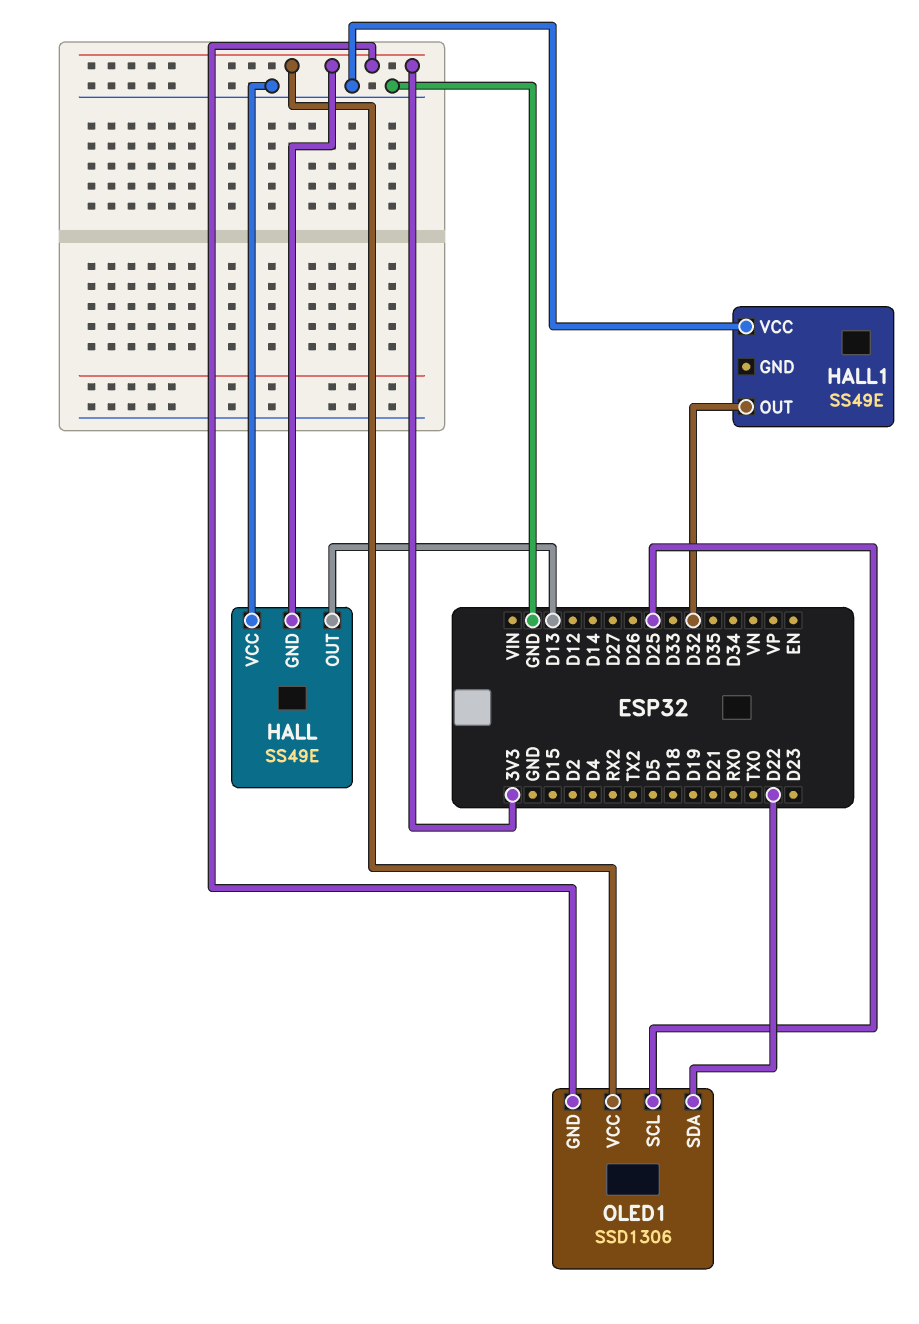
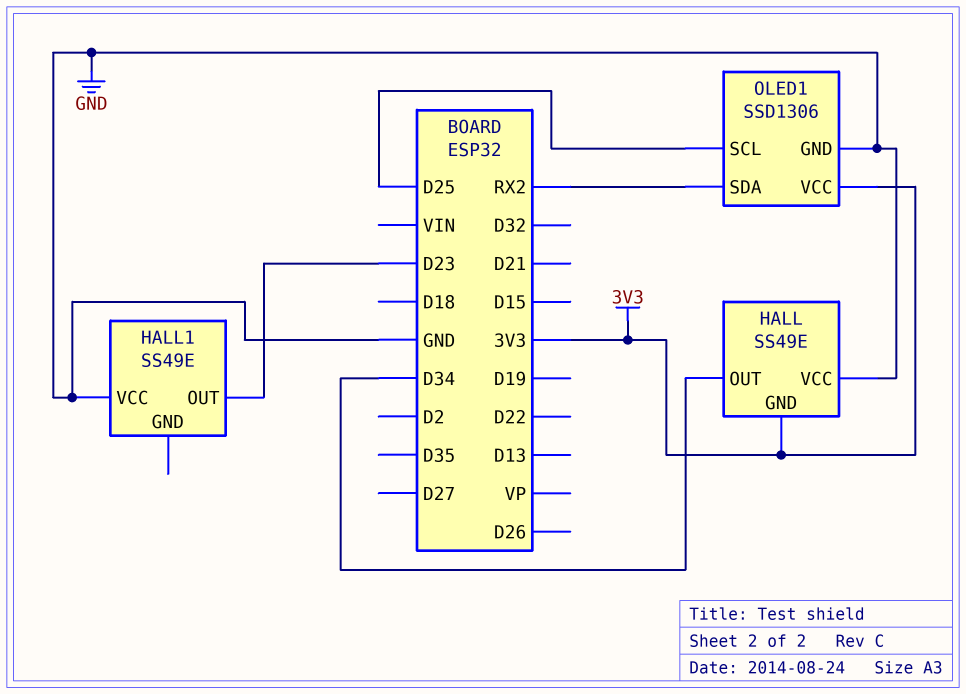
HALL pin OUT: D13 -> D34
HALL1 pin OUT: D32 -> D23
OLED1 pin GND: 3V3 -> GND
OLED1 pin SDA: D22 -> RX2

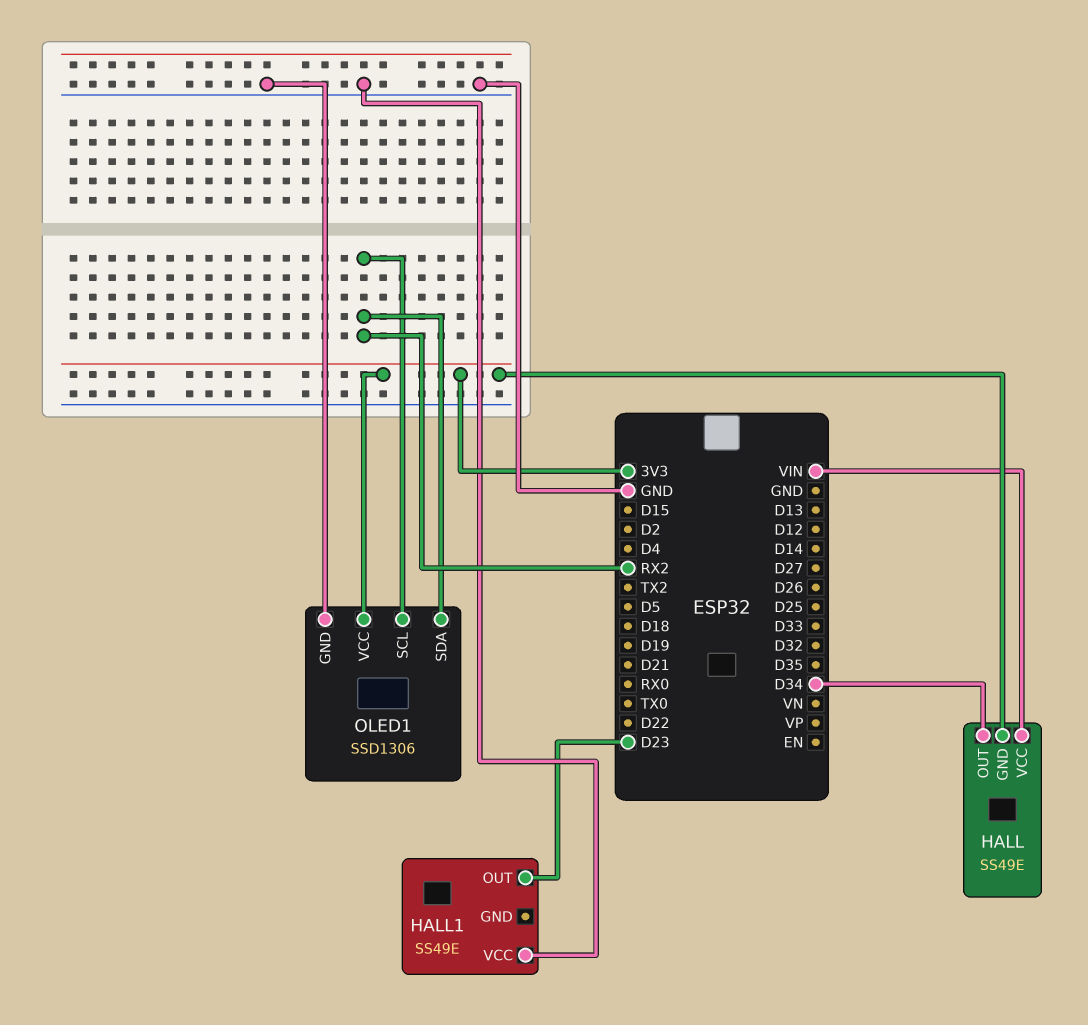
HALL pin VCC: GND -> VIN
OLED1 pin SCL: D25 -> RX2

